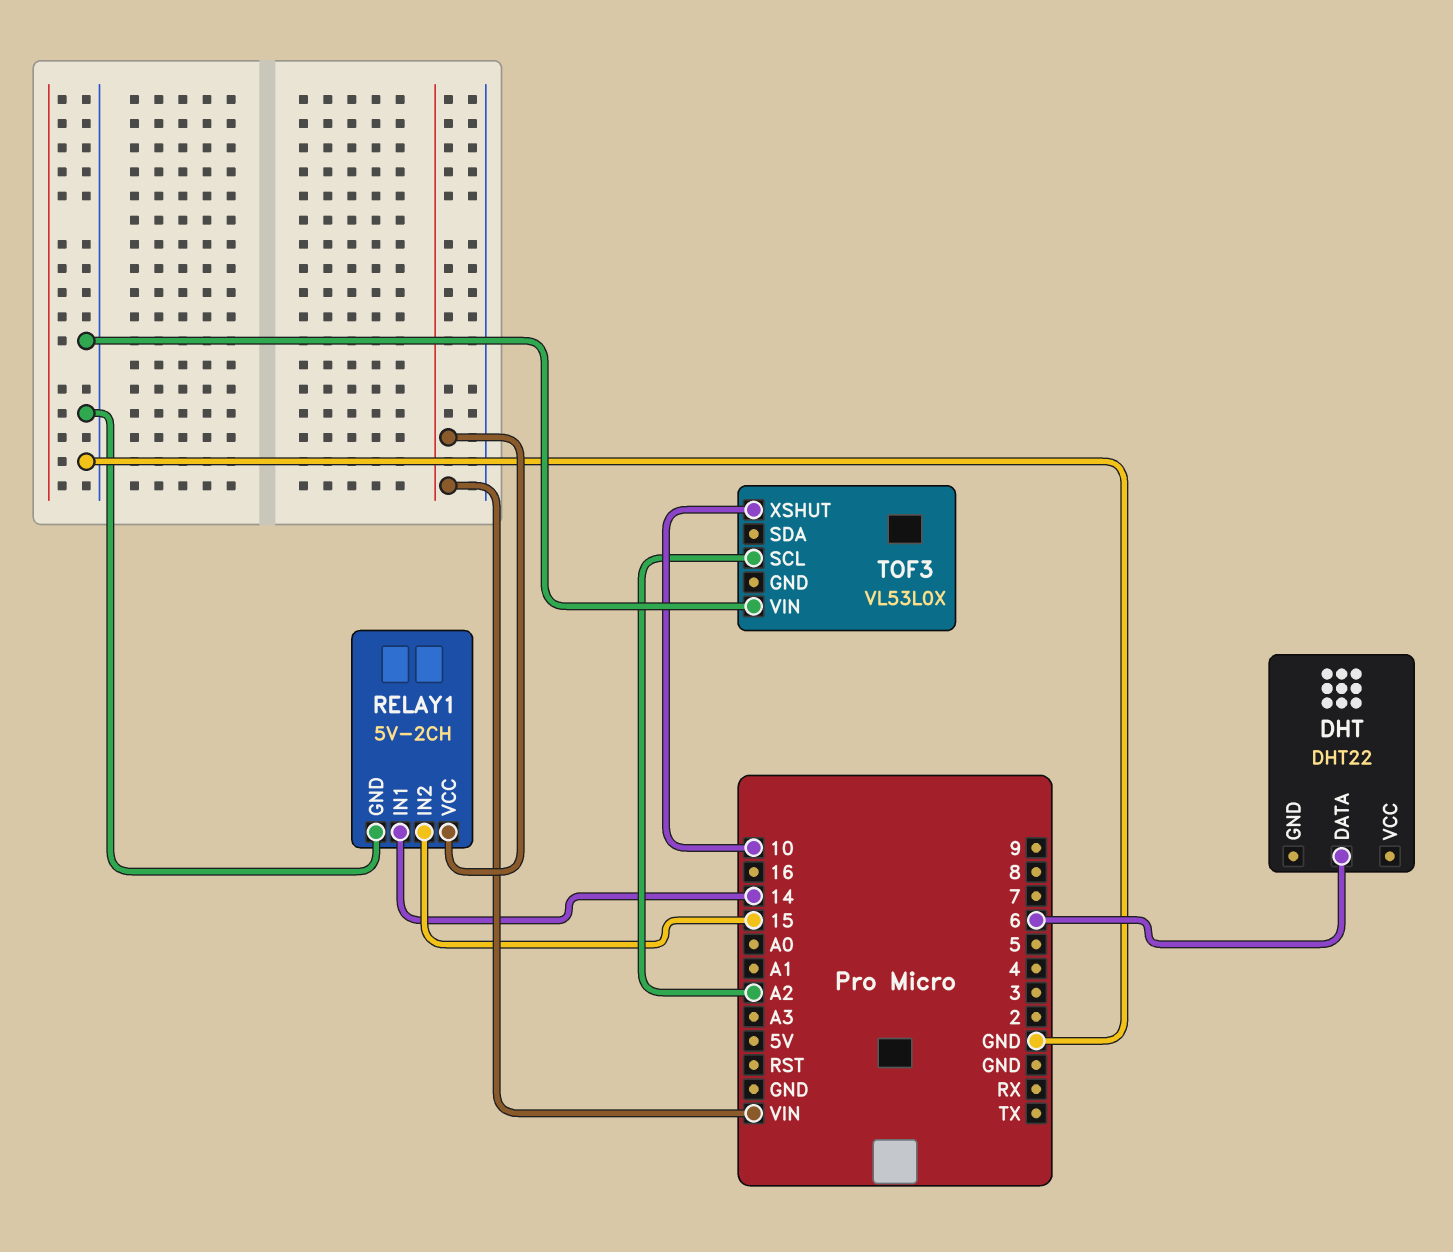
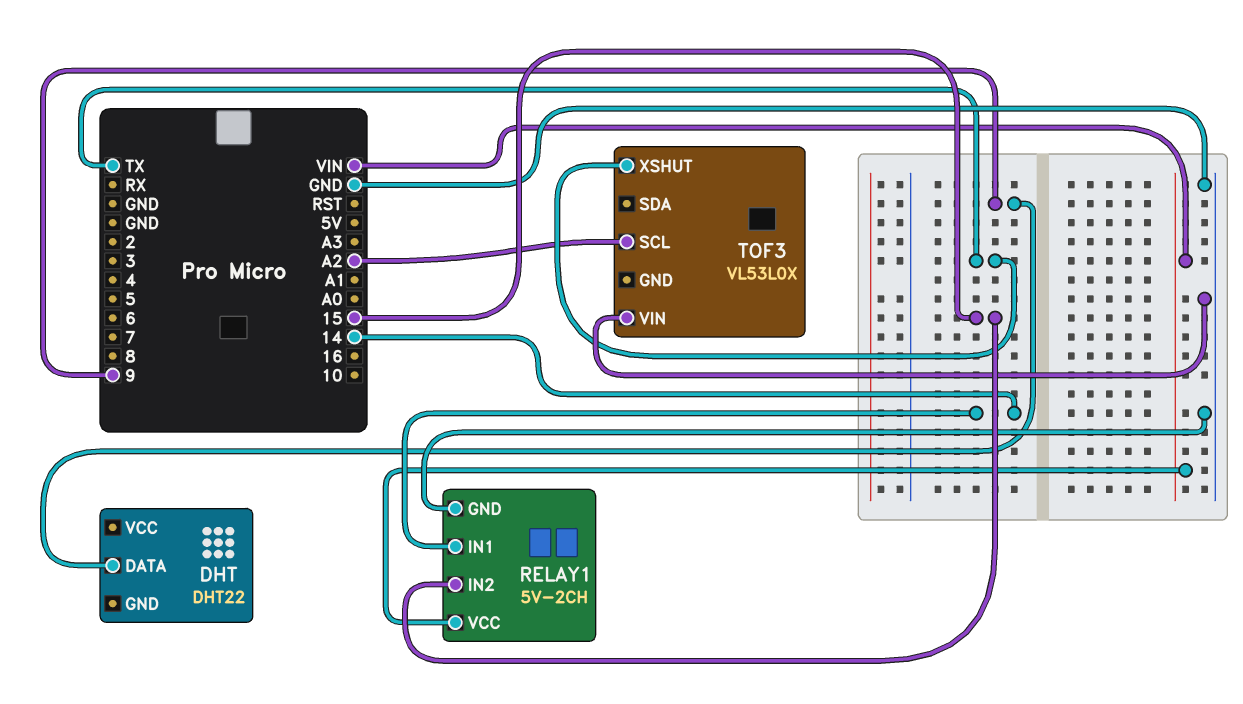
DHT pin DATA: 6 -> 9
TOF3 pin XSHUT: 10 -> TX

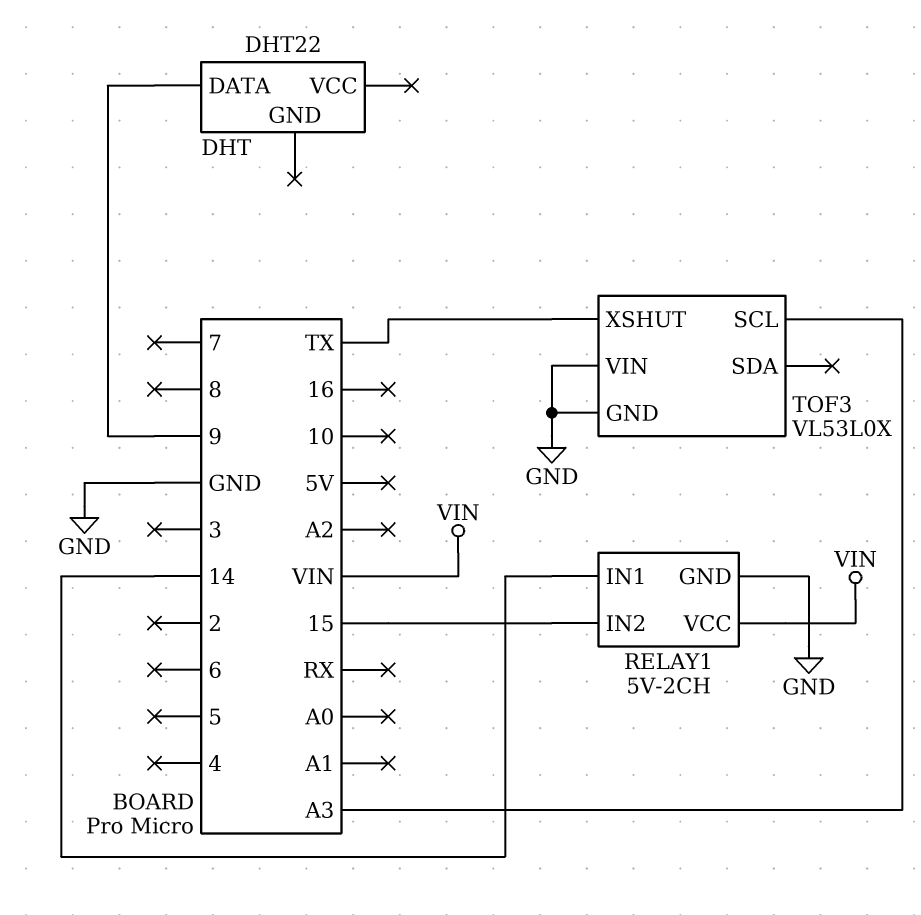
TOF3 pin GND: none -> GND
TOF3 pin SCL: A2 -> A3

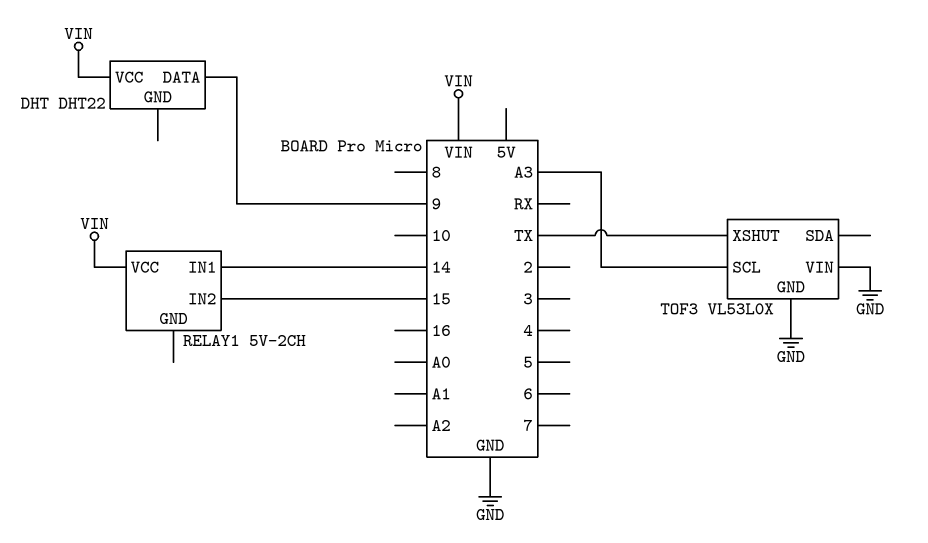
DHT pin VCC: none -> VIN
RELAY1 pin GND: GND -> none

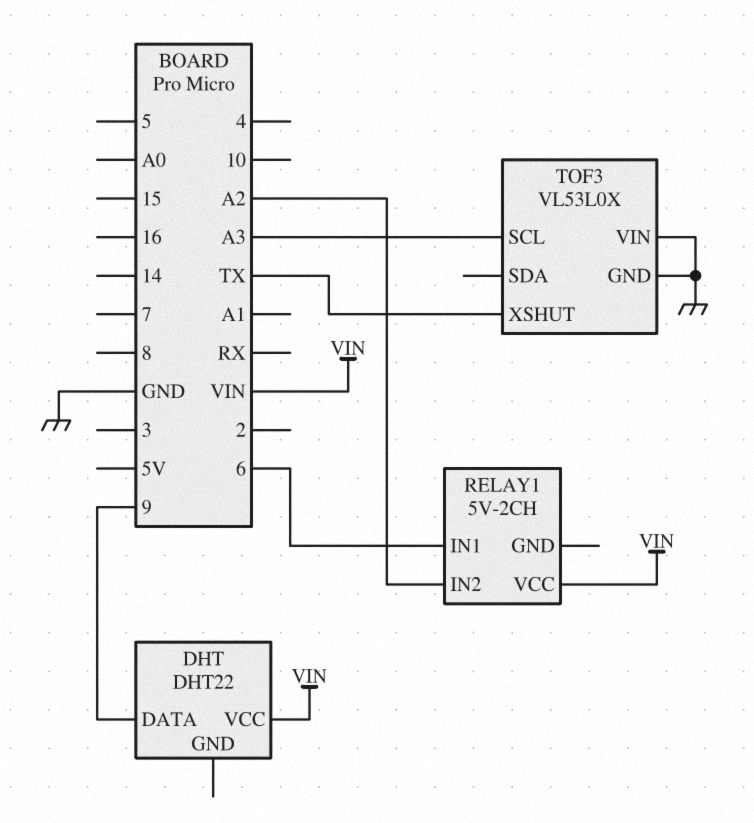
RELAY1 pin IN1: 14 -> 6
RELAY1 pin IN2: 15 -> A2

